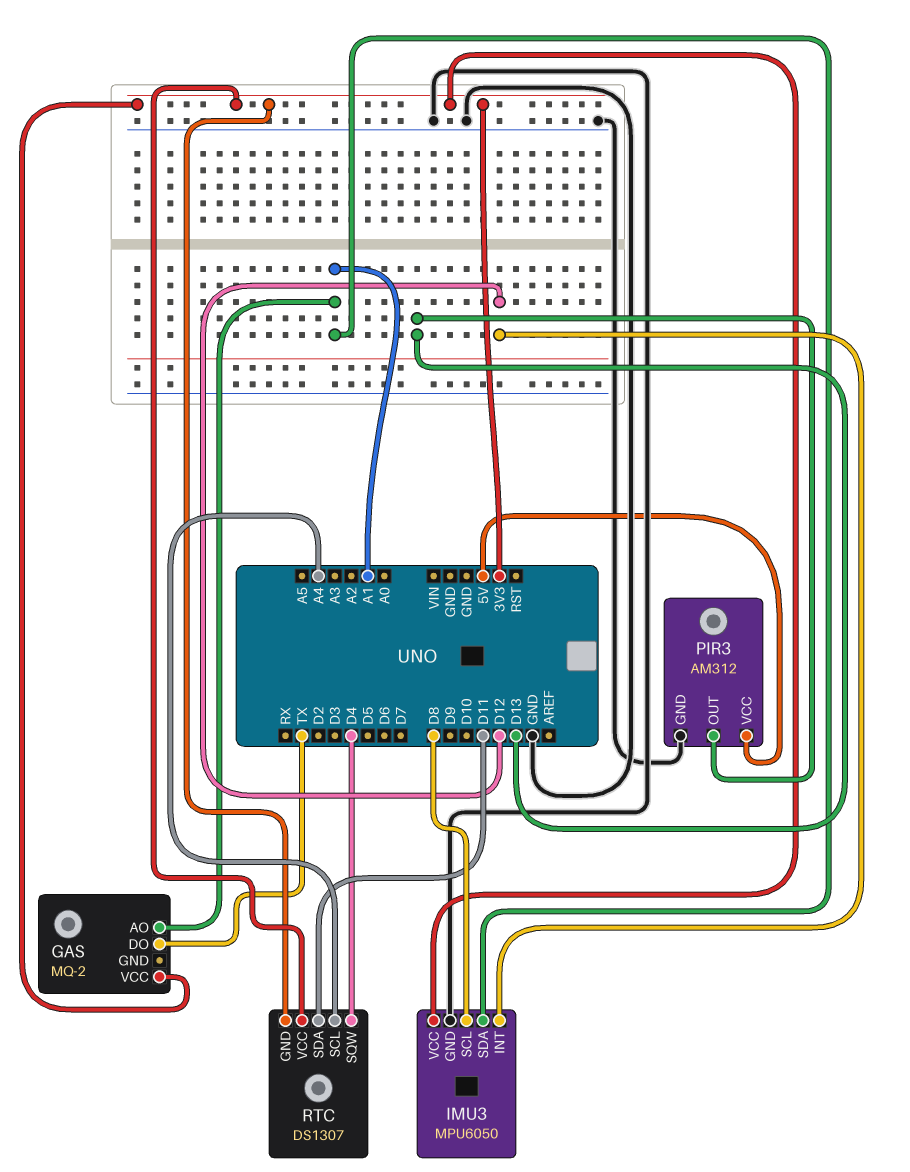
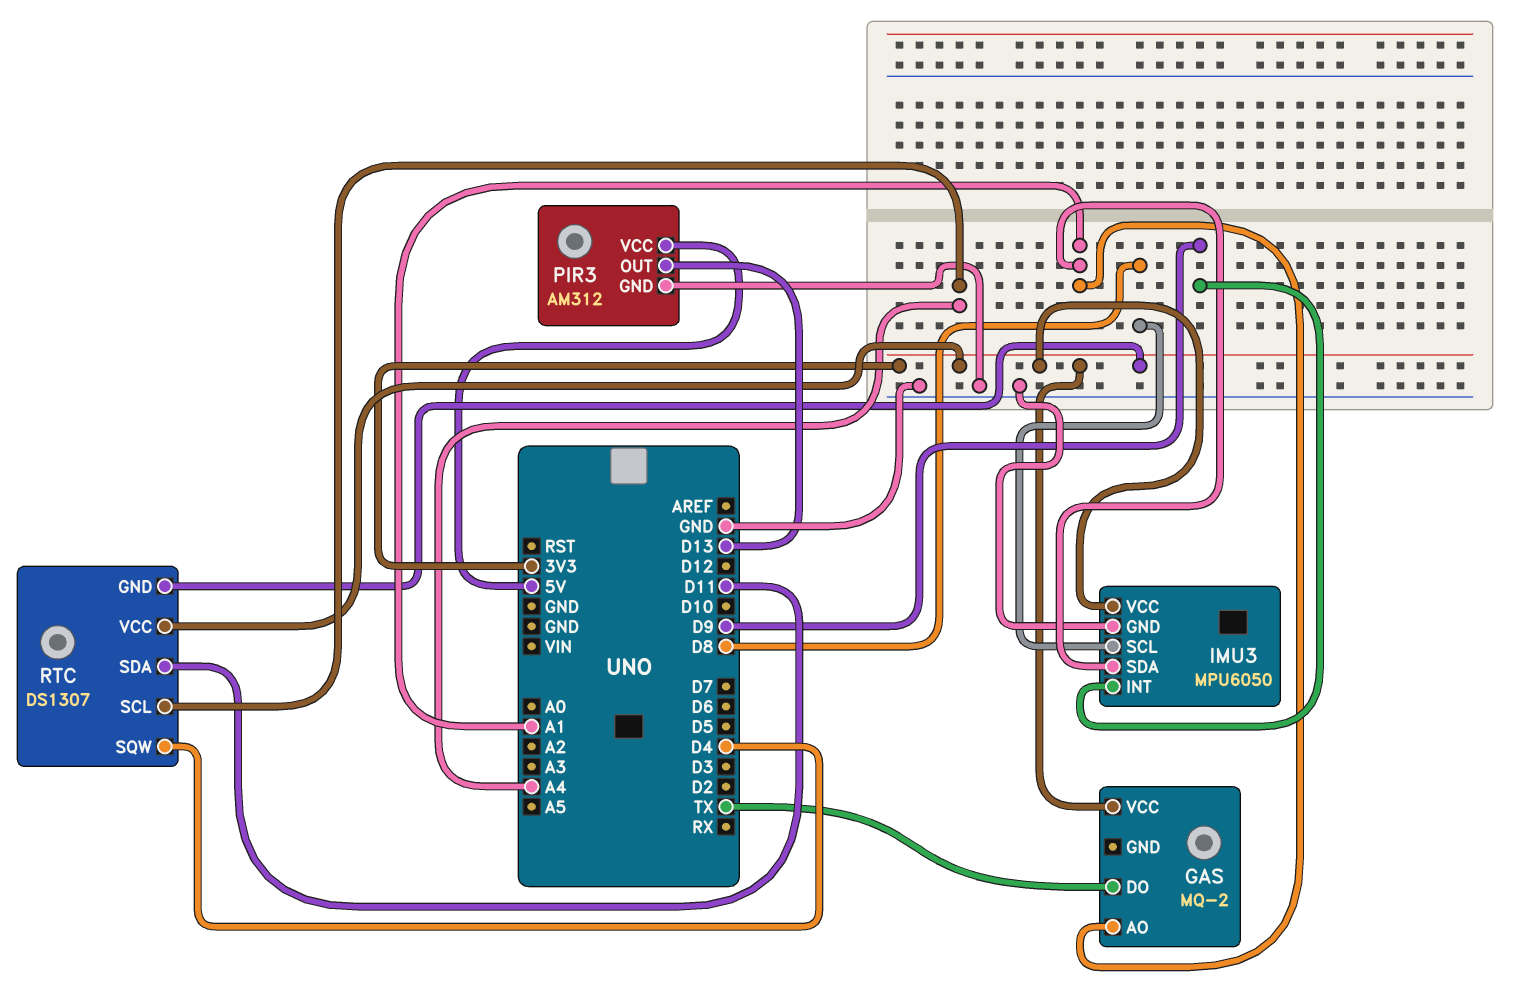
IMU3 pin INT: D12 -> D9

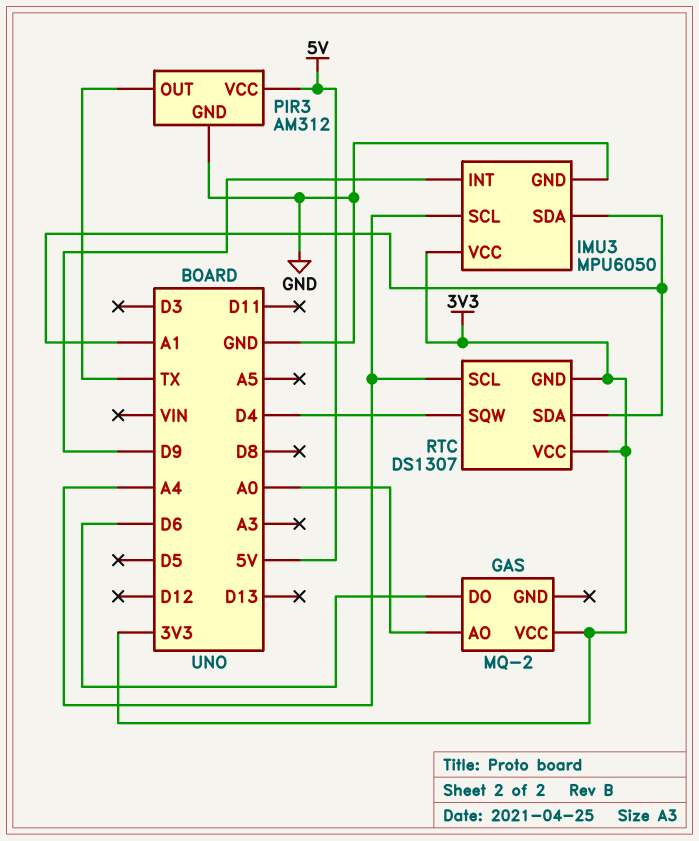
GAS pin AO: A1 -> A0
GAS pin DO: TX -> D6
IMU3 pin SCL: D8 -> A4
PIR3 pin OUT: D13 -> TX
RTC pin SDA: D11 -> A1

